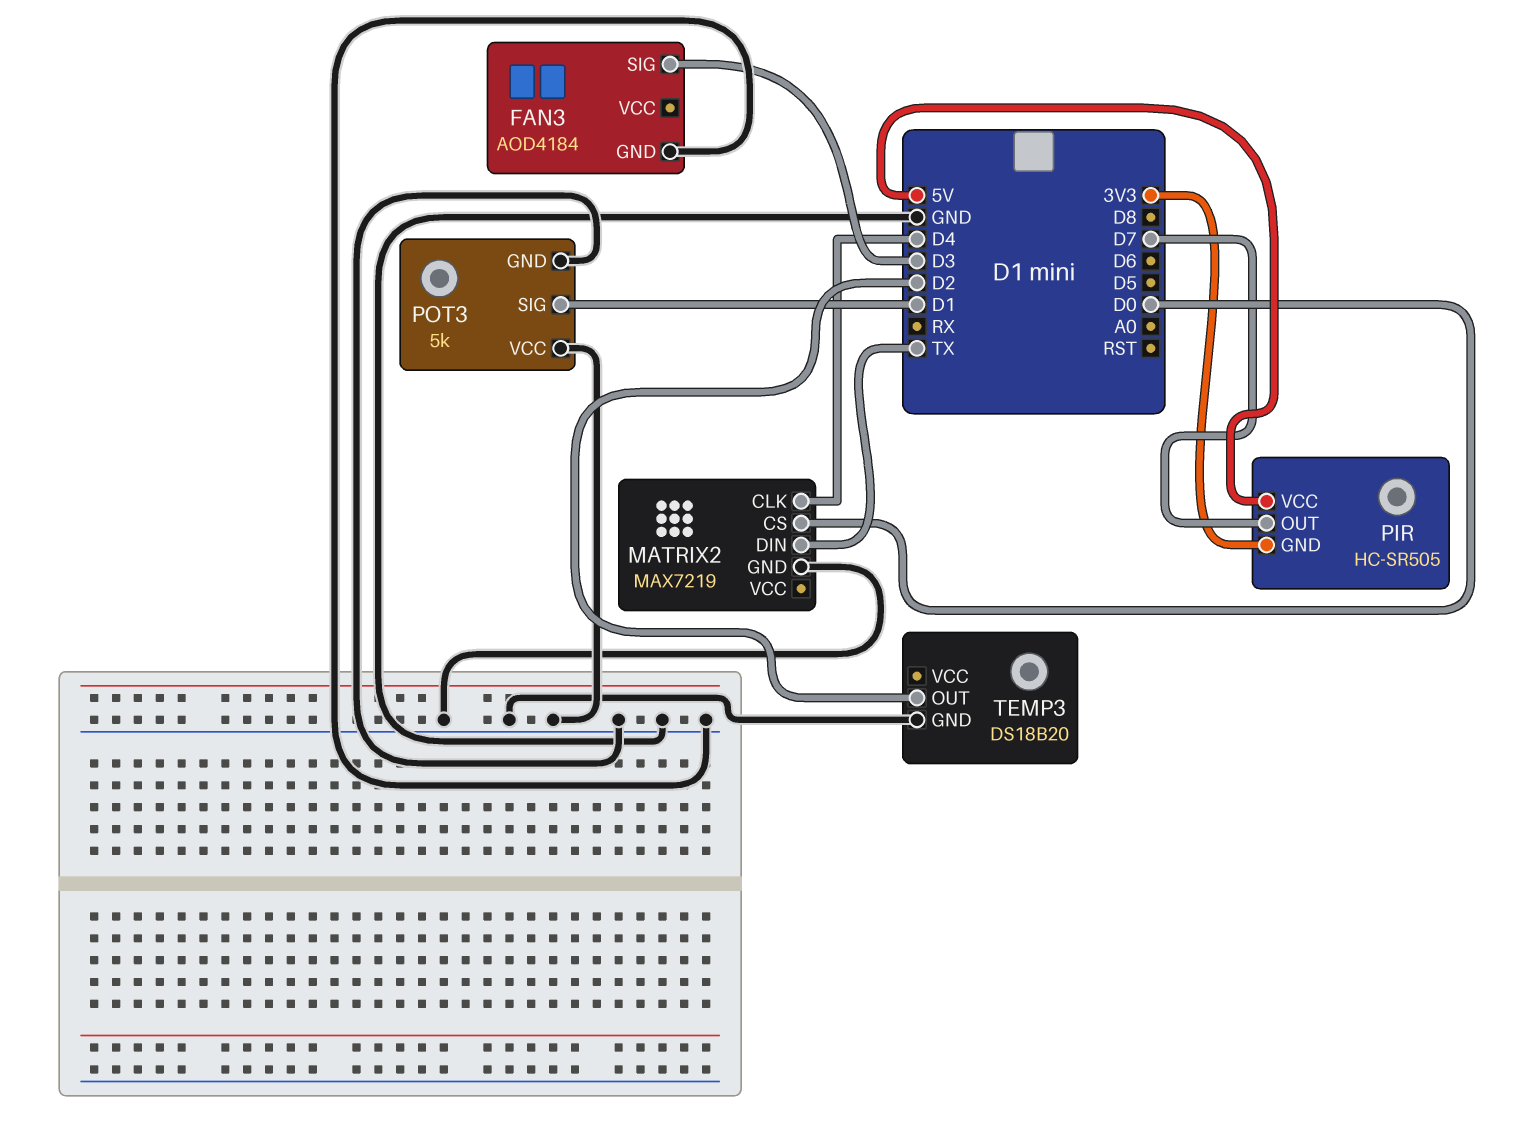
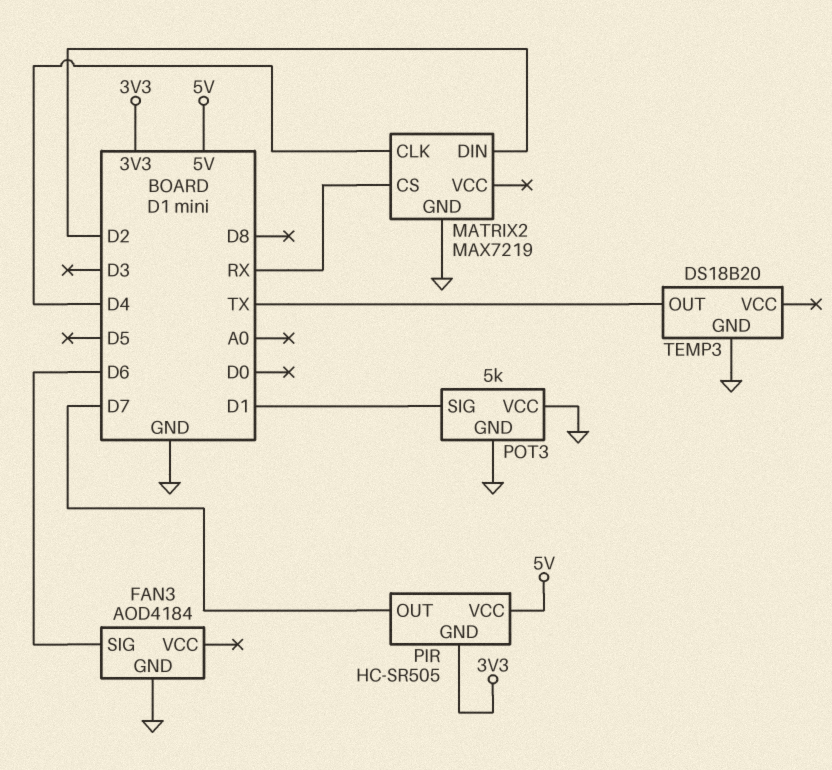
FAN3 pin SIG: D3 -> D6
MATRIX2 pin CS: D0 -> RX
MATRIX2 pin DIN: TX -> D2
TEMP3 pin OUT: D2 -> TX

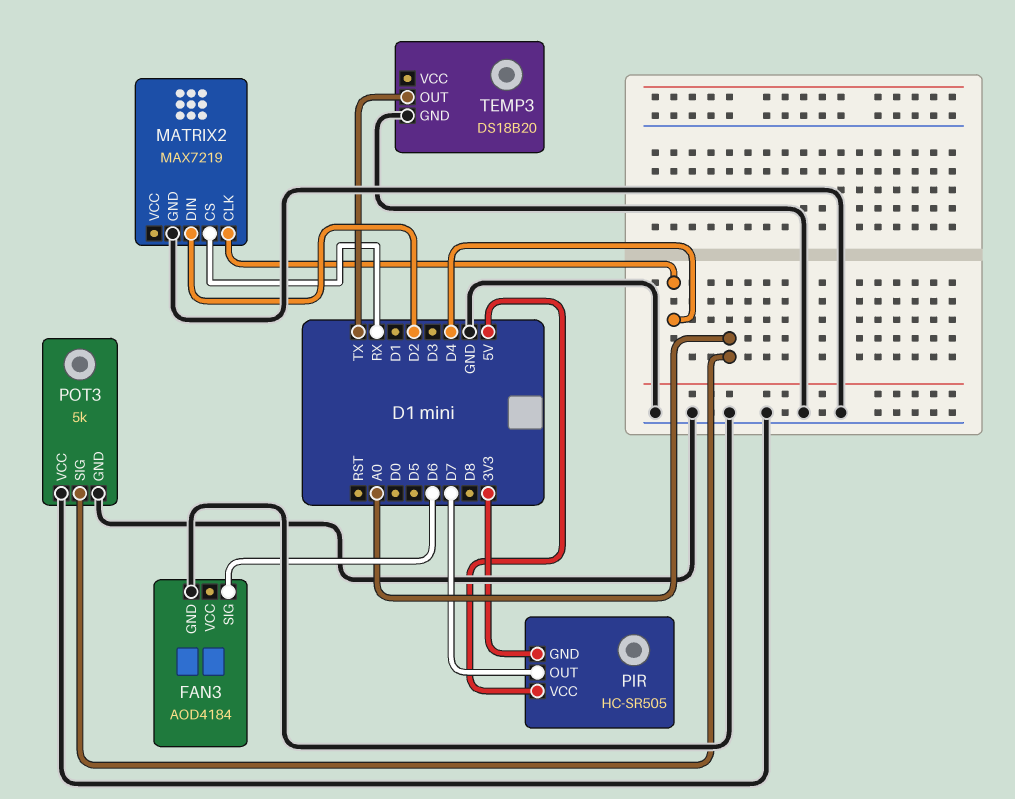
POT3 pin SIG: D1 -> A0

